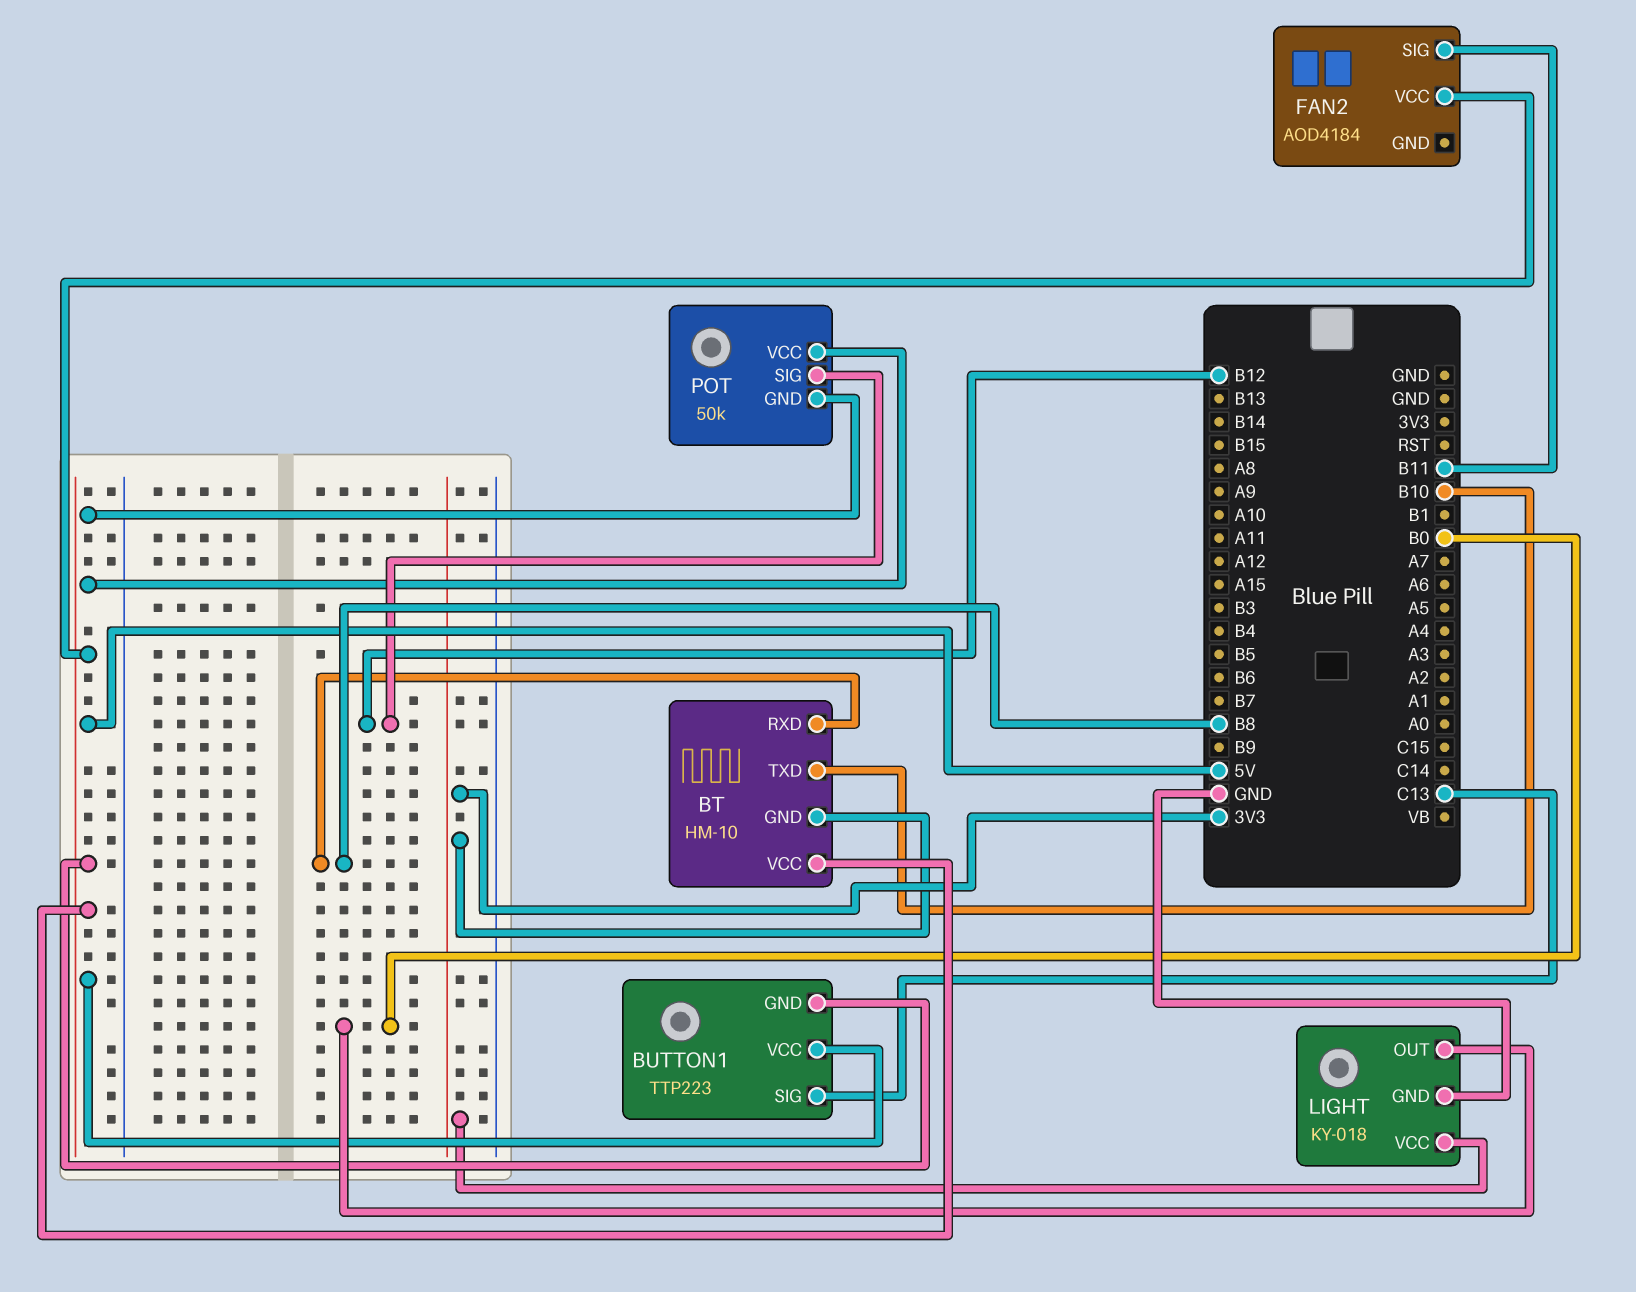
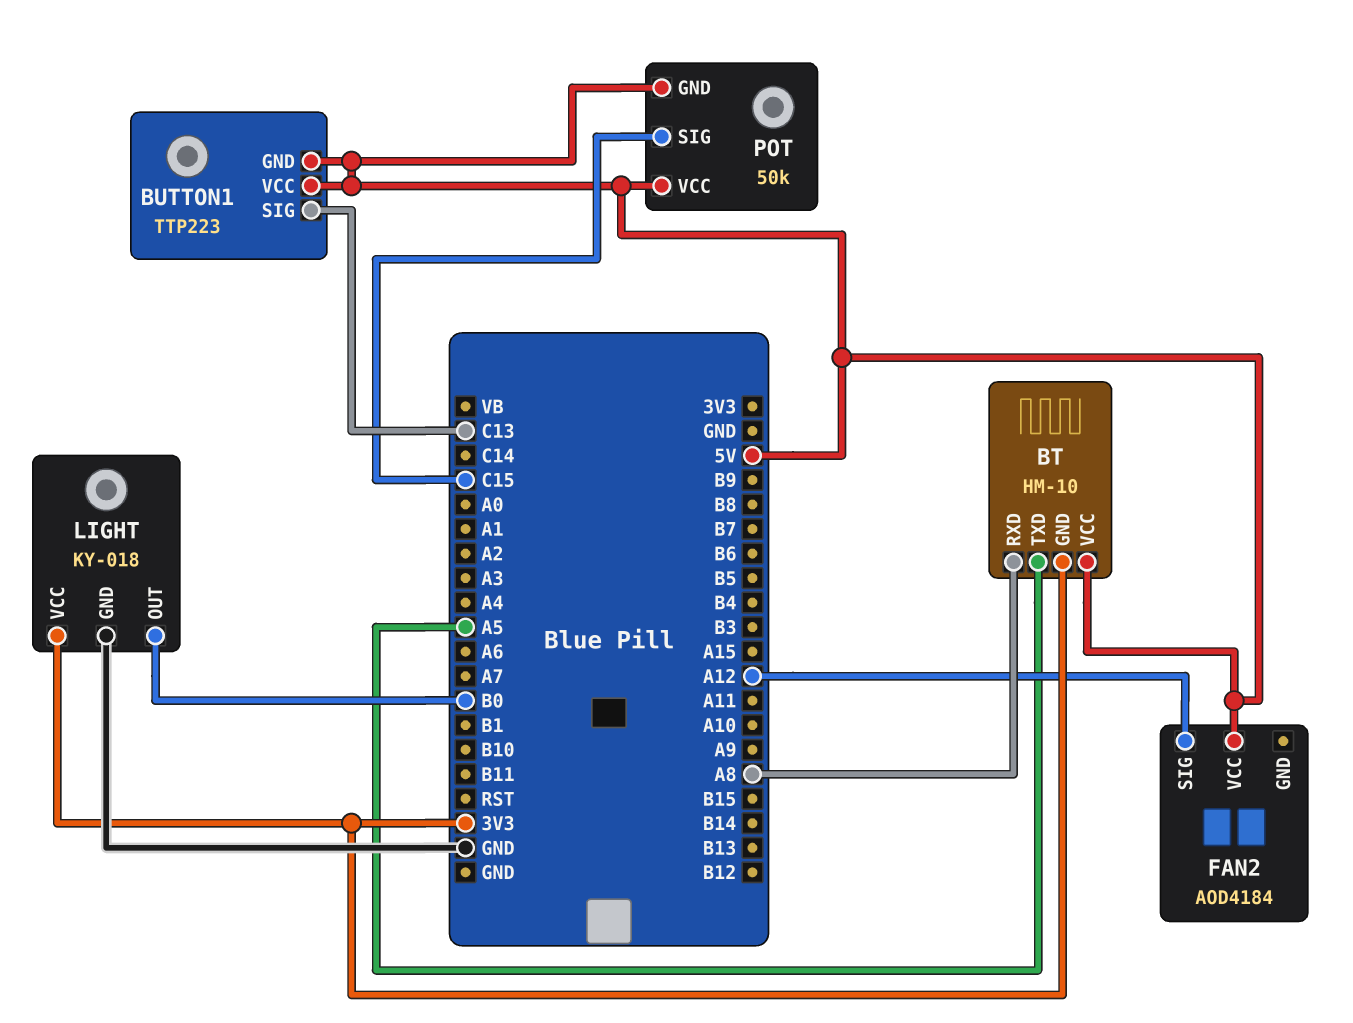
BT pin RXD: B8 -> A8
BT pin TXD: B10 -> A5
FAN2 pin SIG: B11 -> A12
POT pin SIG: B12 -> C15

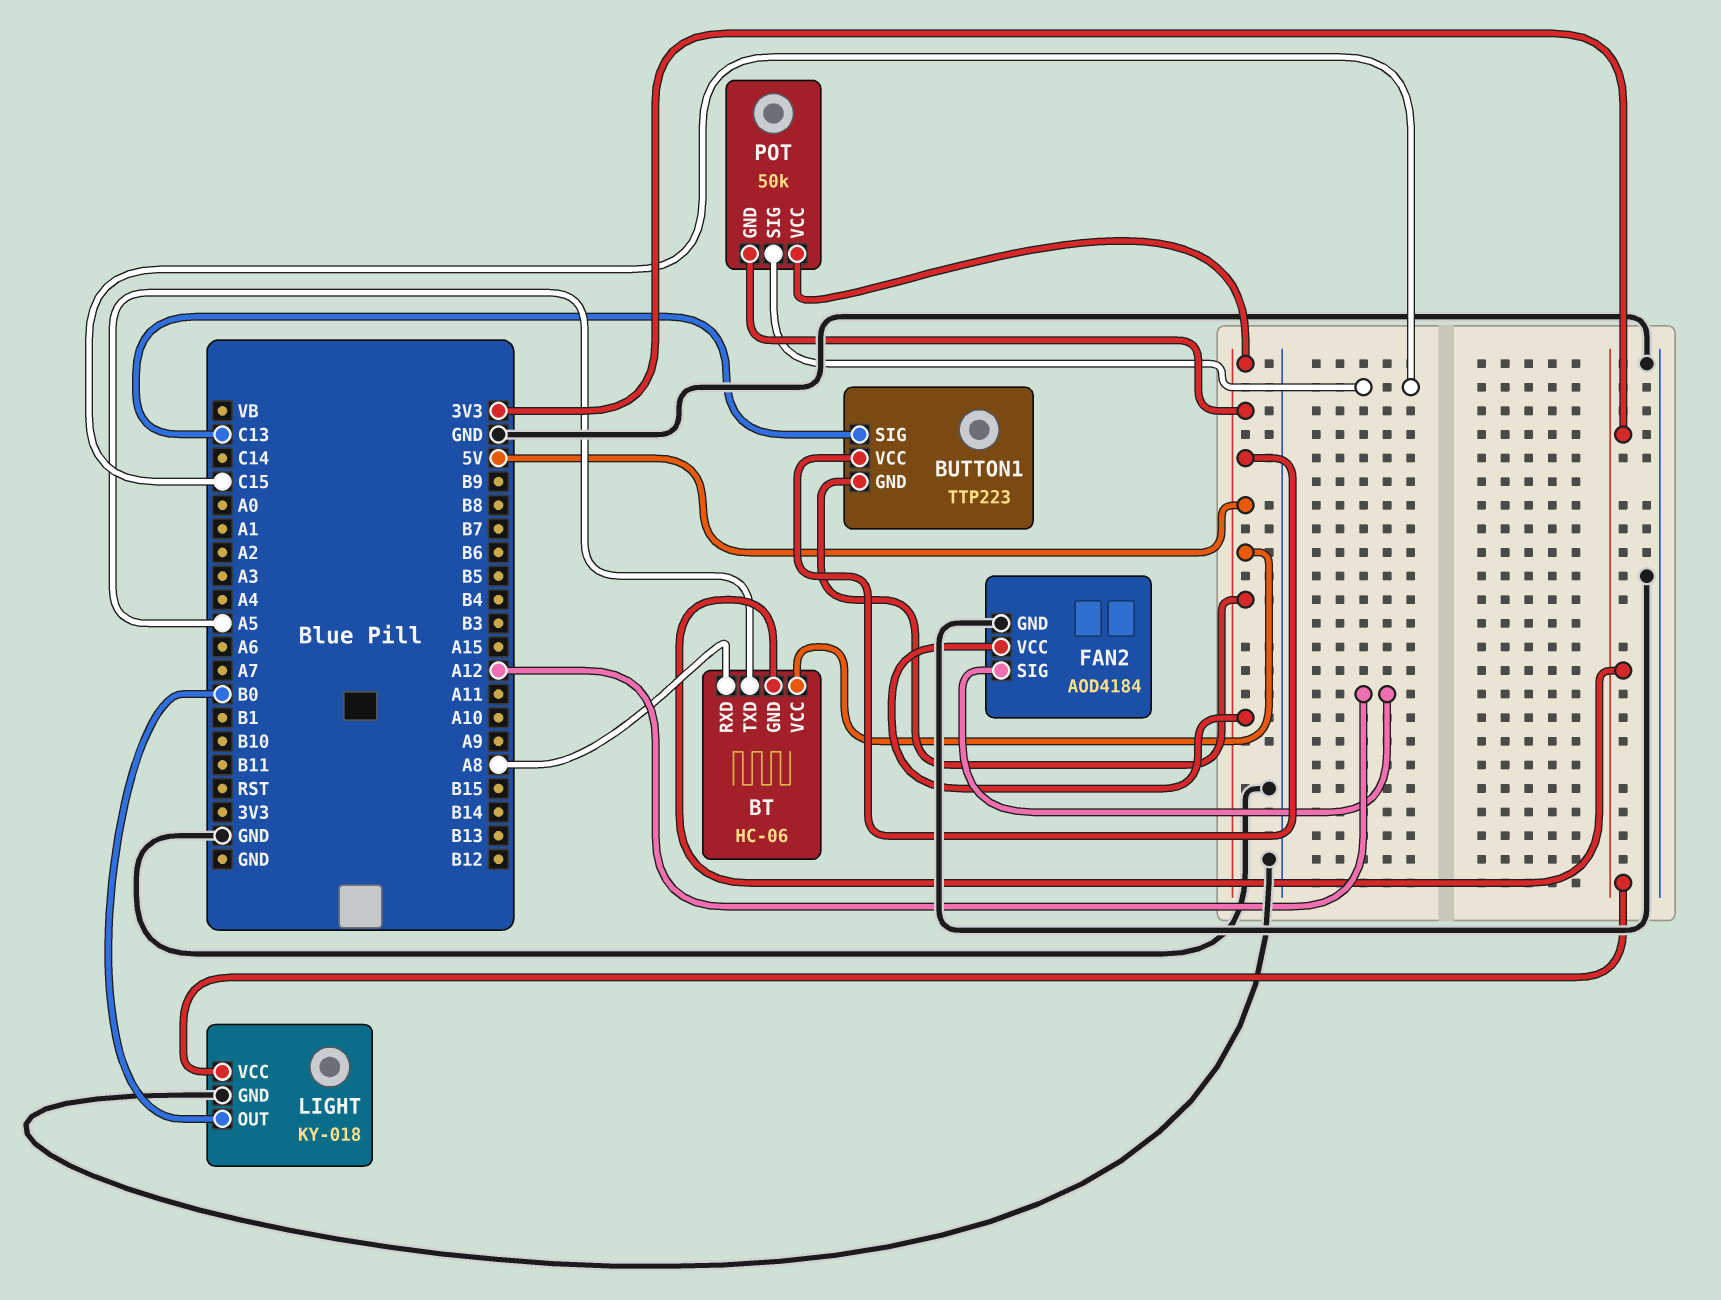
BT: HM-10 -> HC-06
FAN2 pin GND: none -> GND

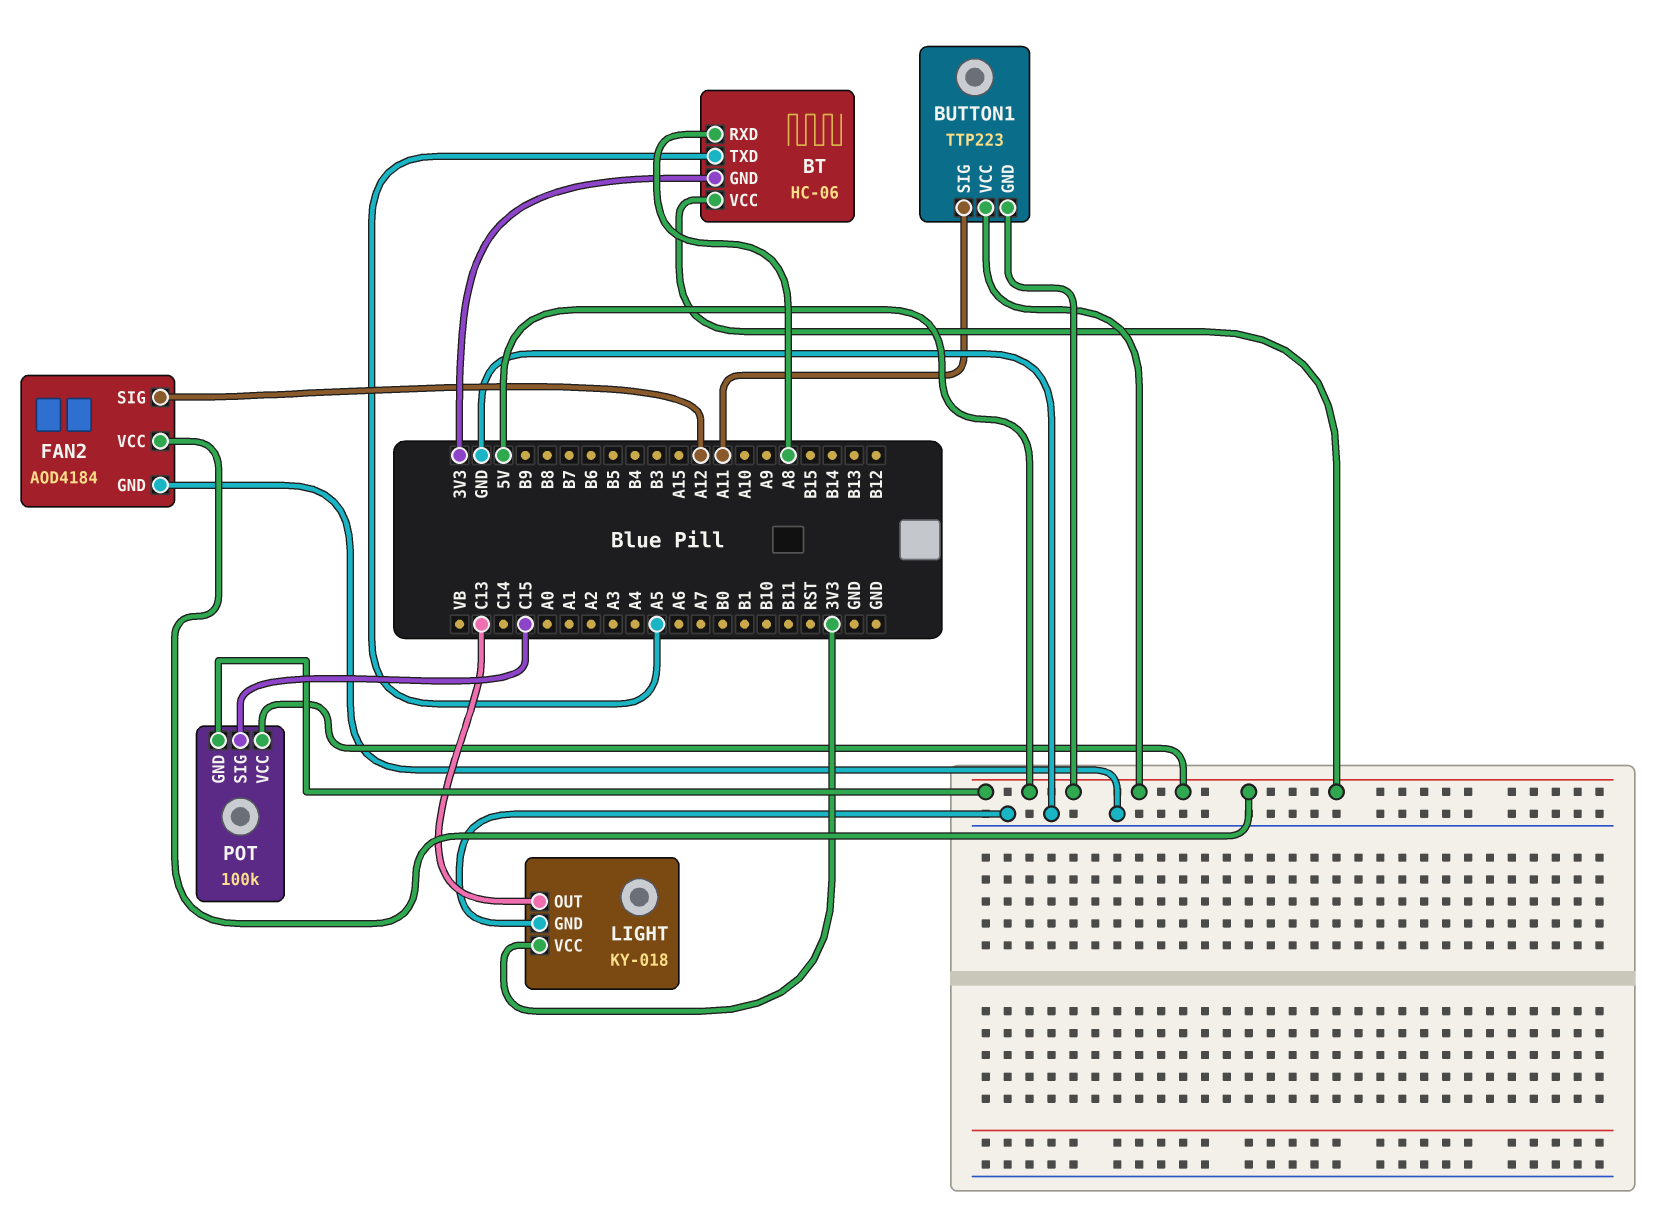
BUTTON1 pin SIG: C13 -> A11
LIGHT pin OUT: B0 -> C13
POT: 50k -> 100k

